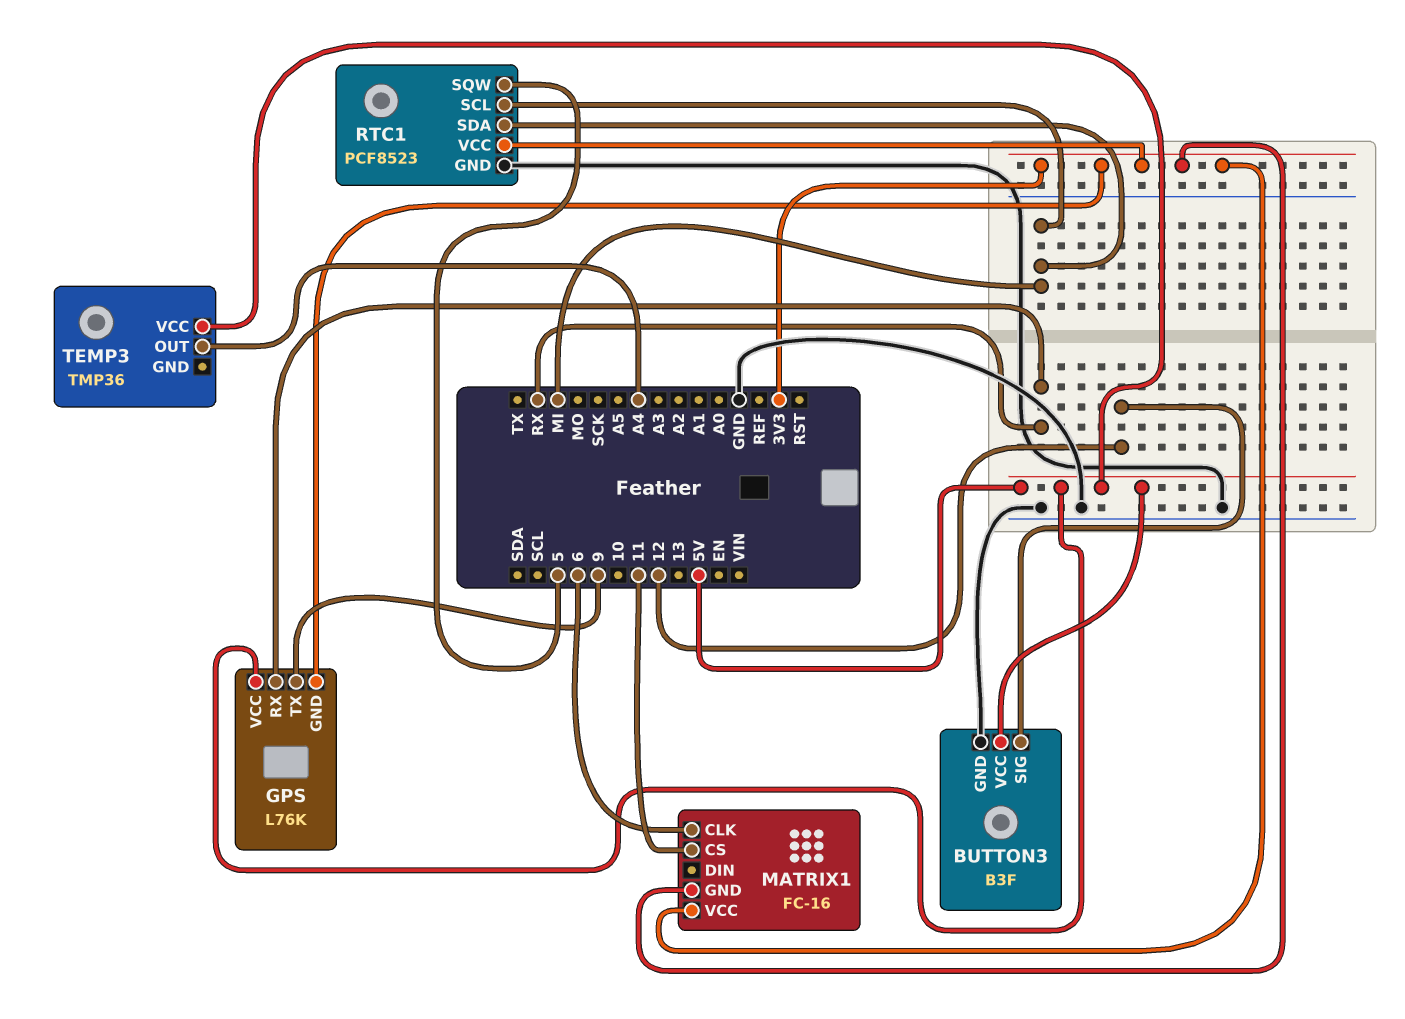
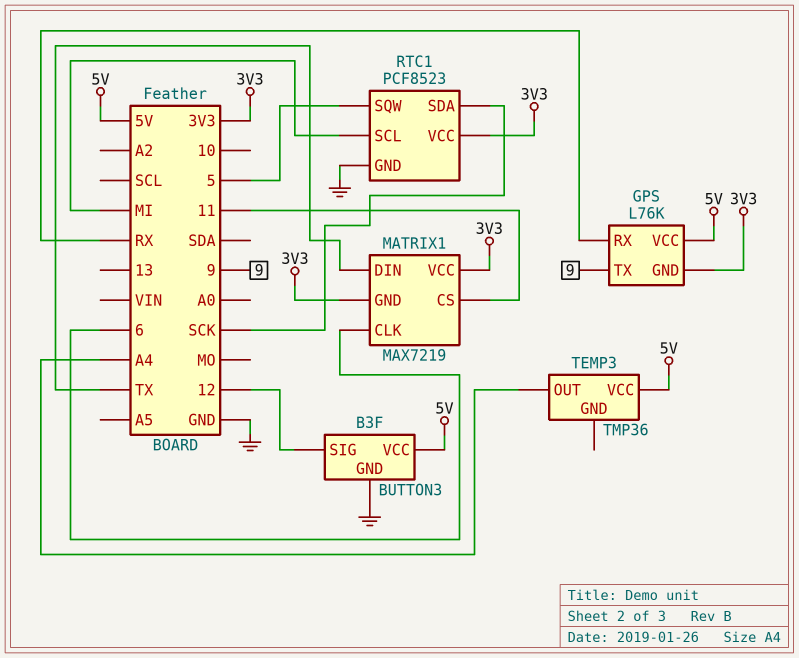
MATRIX1: FC-16 -> MAX7219
MATRIX1 pin DIN: none -> TX
RTC1 pin SDA: MI -> SCK

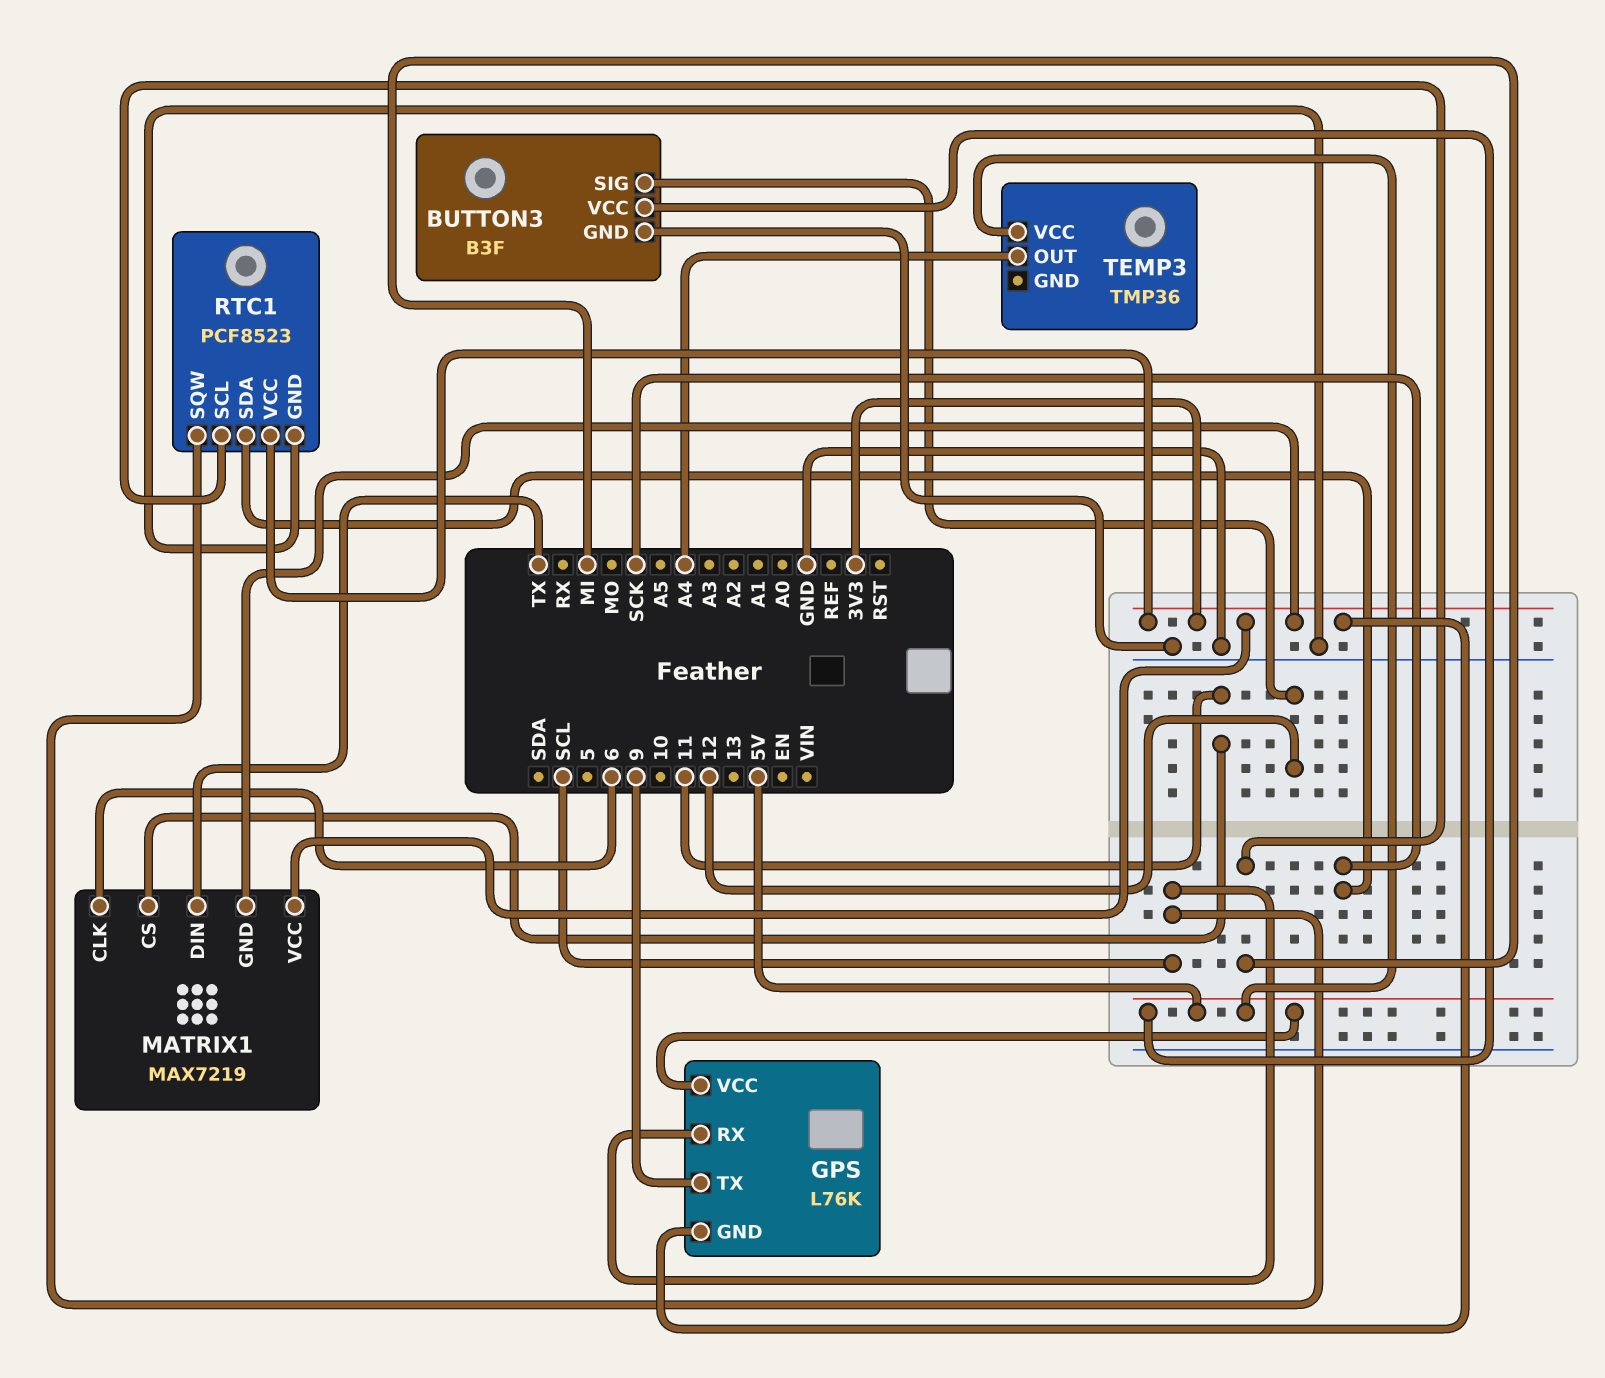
GPS pin RX: RX -> SCL
RTC1 pin SQW: 5 -> SCL

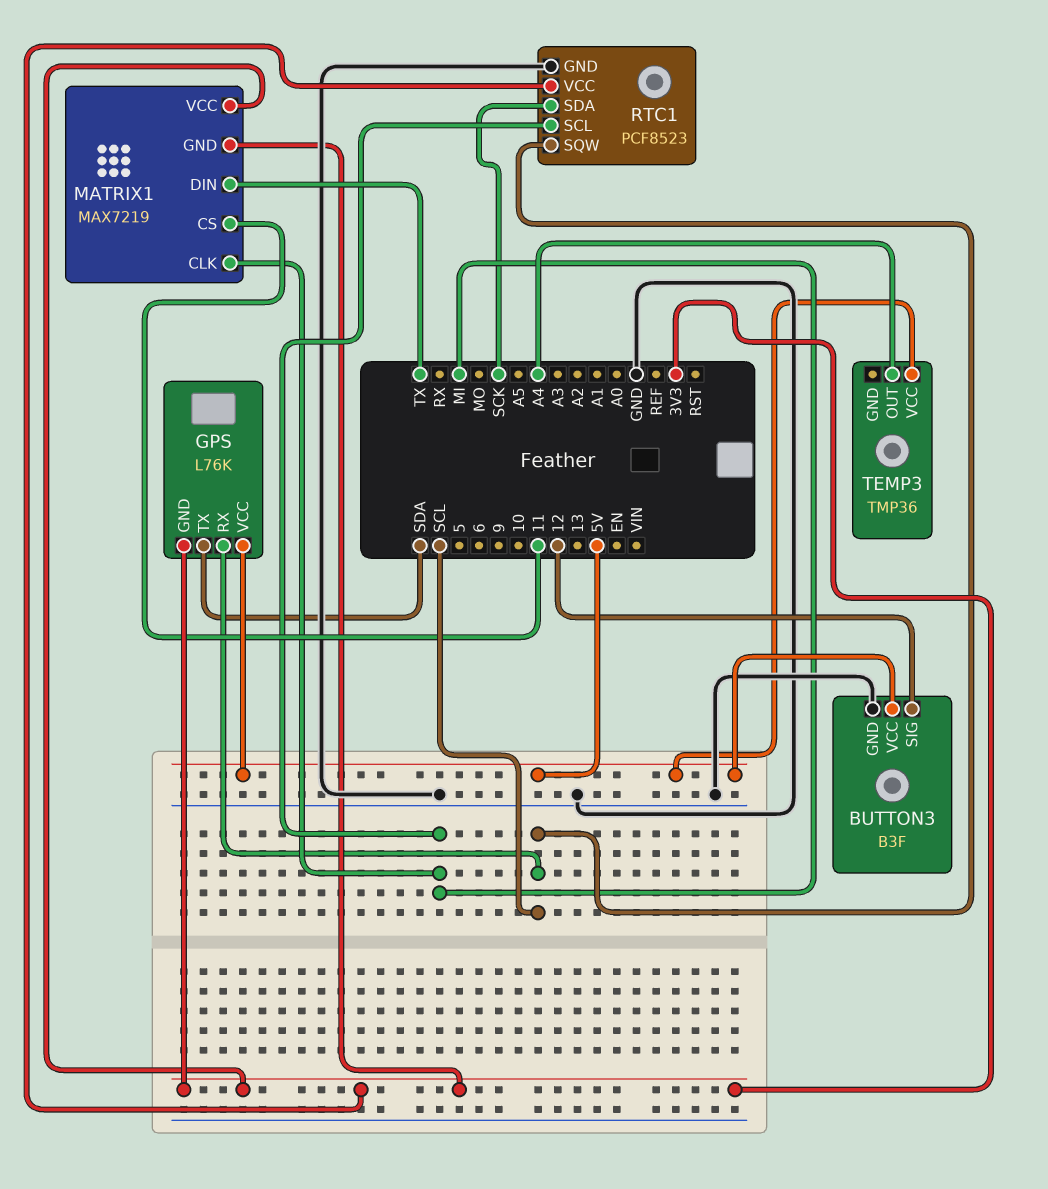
GPS pin TX: 9 -> SDA
MATRIX1 pin CLK: 6 -> MI

